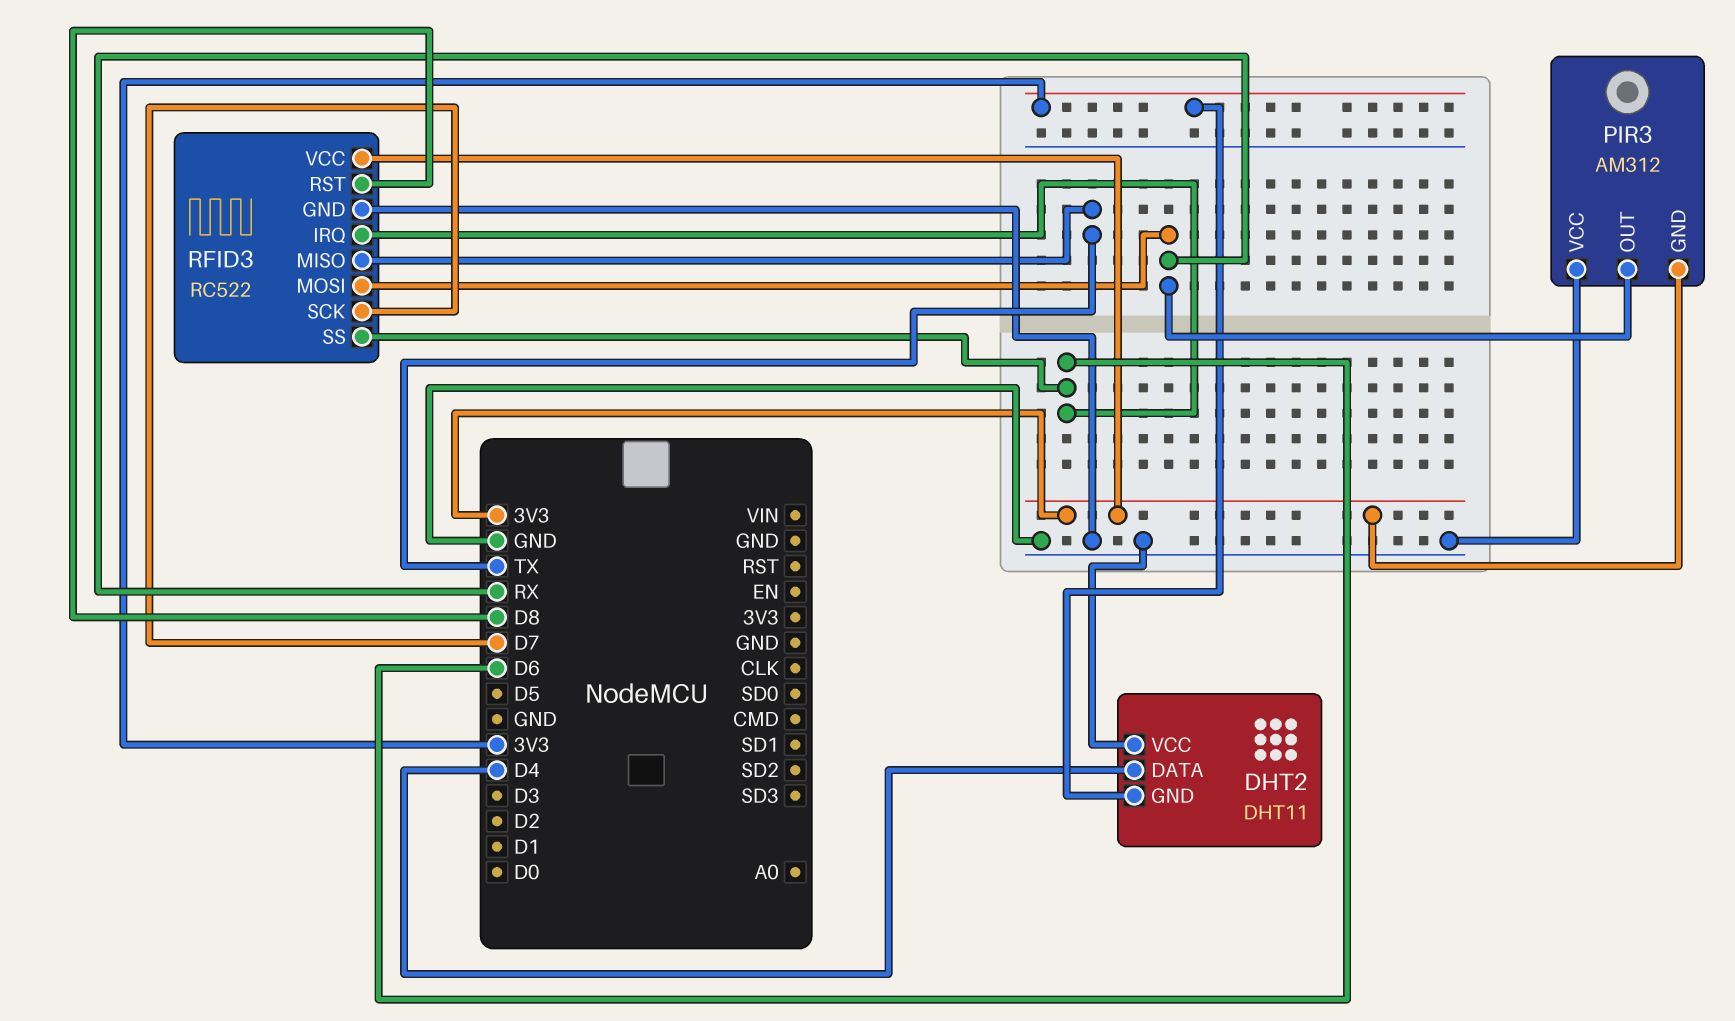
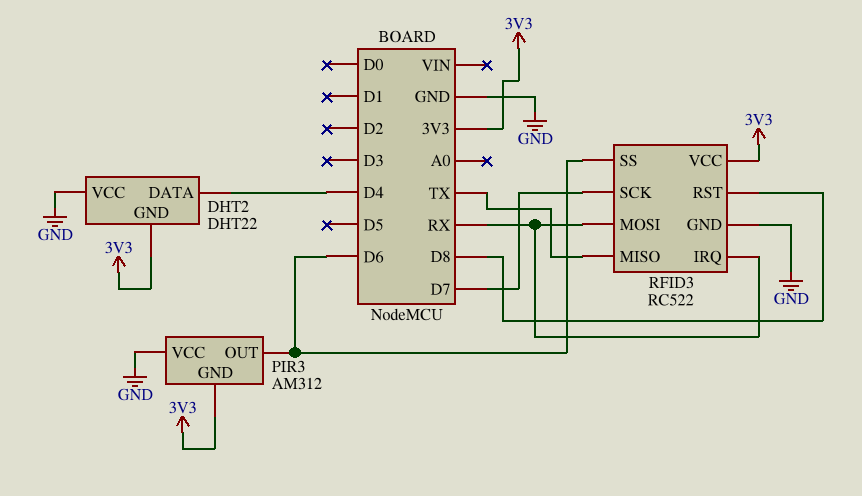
DHT2: DHT11 -> DHT22
PIR3 pin OUT: RX -> D6
RFID3 pin IRQ: D6 -> RX

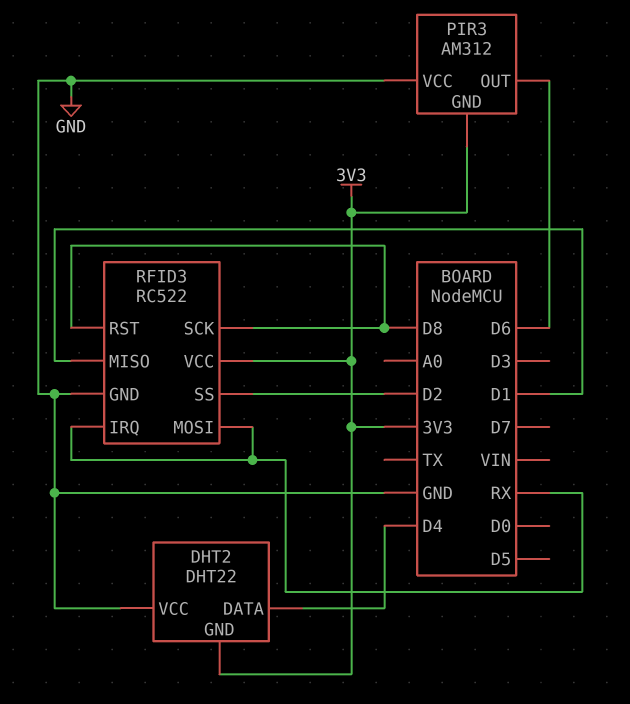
RFID3 pin MISO: TX -> D1
RFID3 pin SCK: D7 -> D8
RFID3 pin SS: D6 -> D2

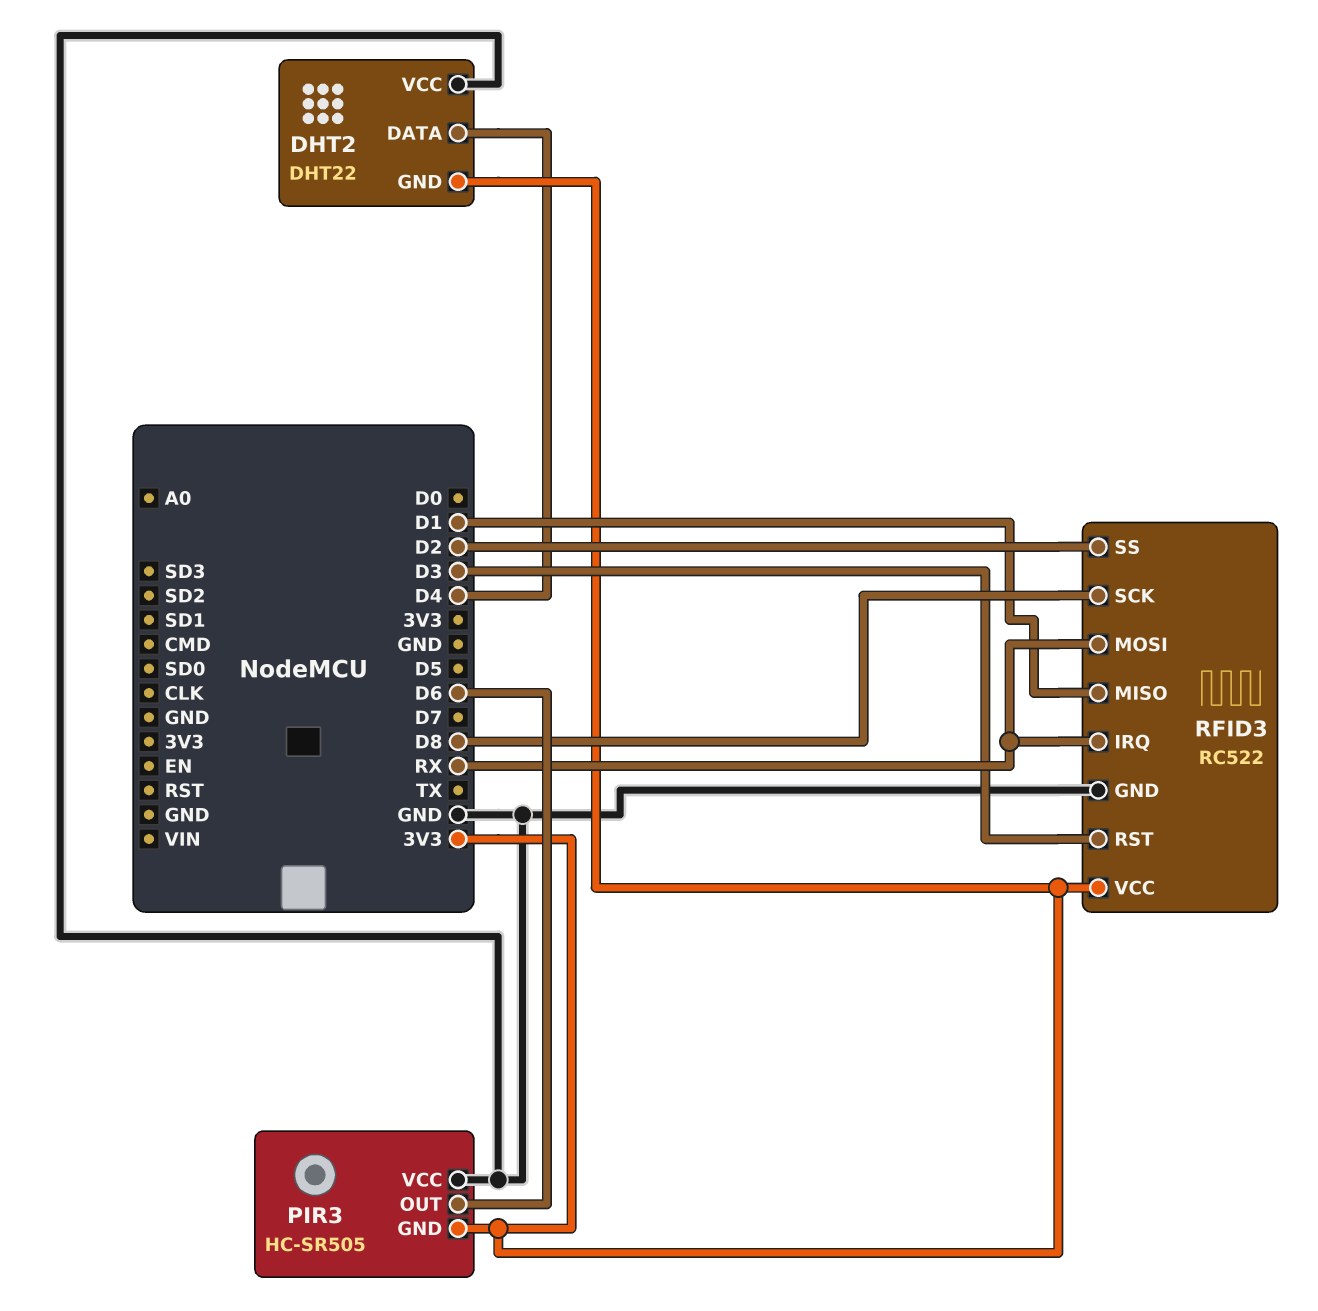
PIR3: AM312 -> HC-SR505
RFID3 pin RST: D8 -> D3

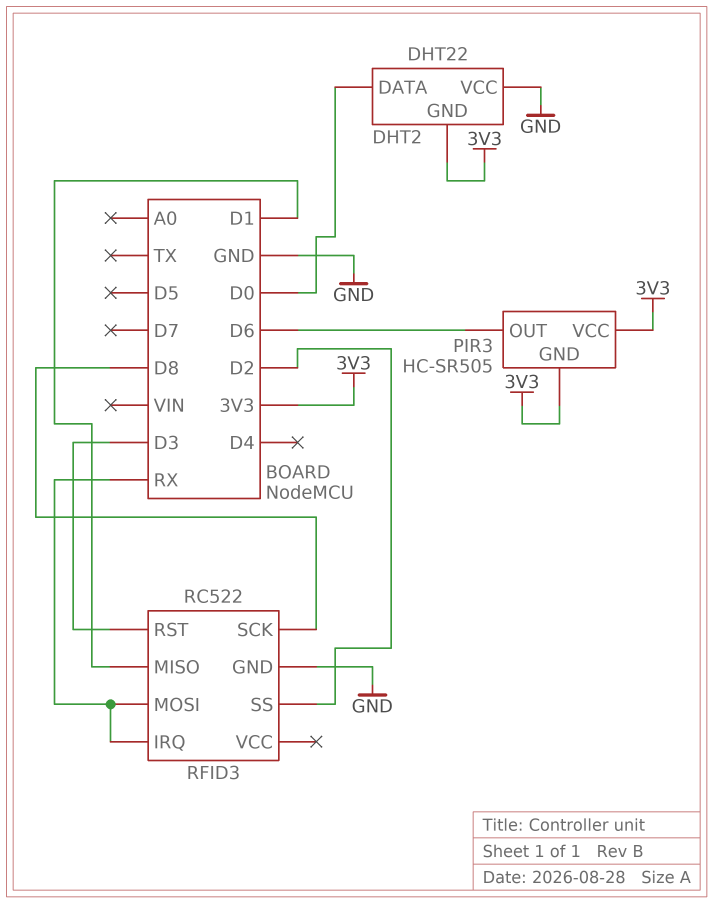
DHT2 pin DATA: D4 -> D0
PIR3 pin VCC: GND -> 3V3
RFID3 pin VCC: 3V3 -> none

